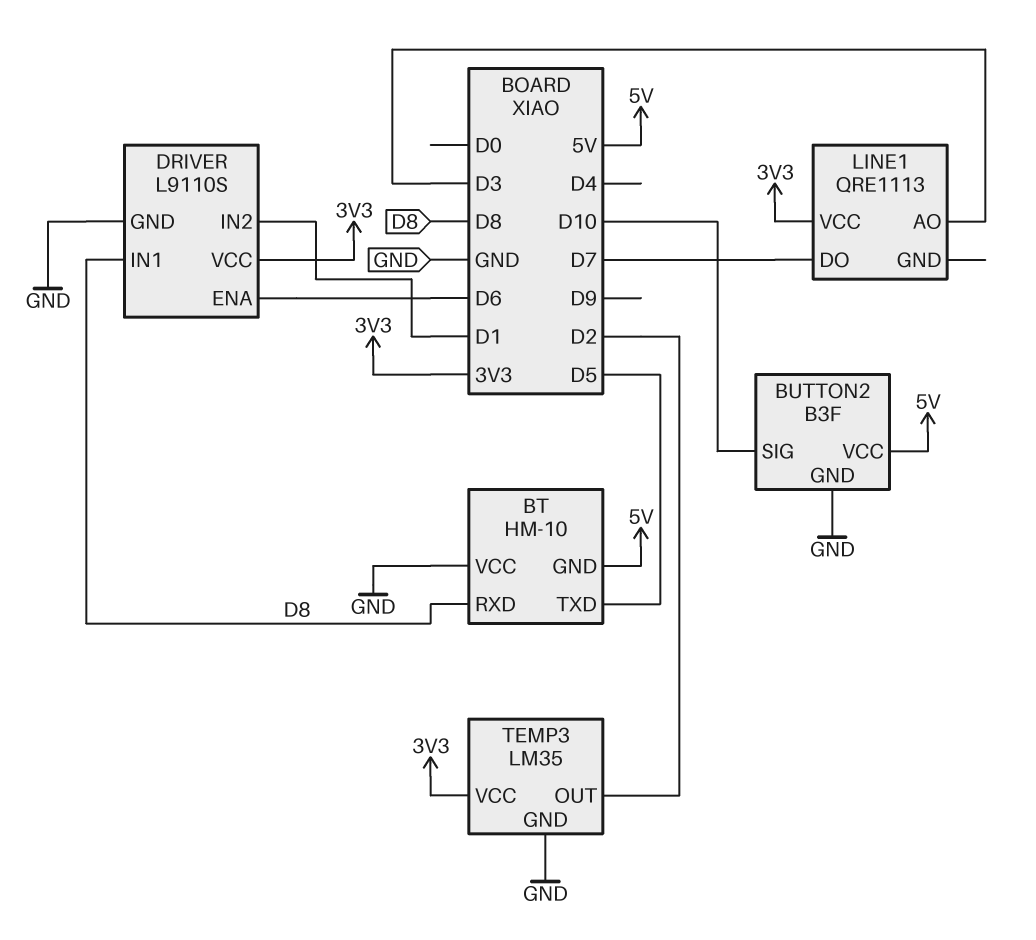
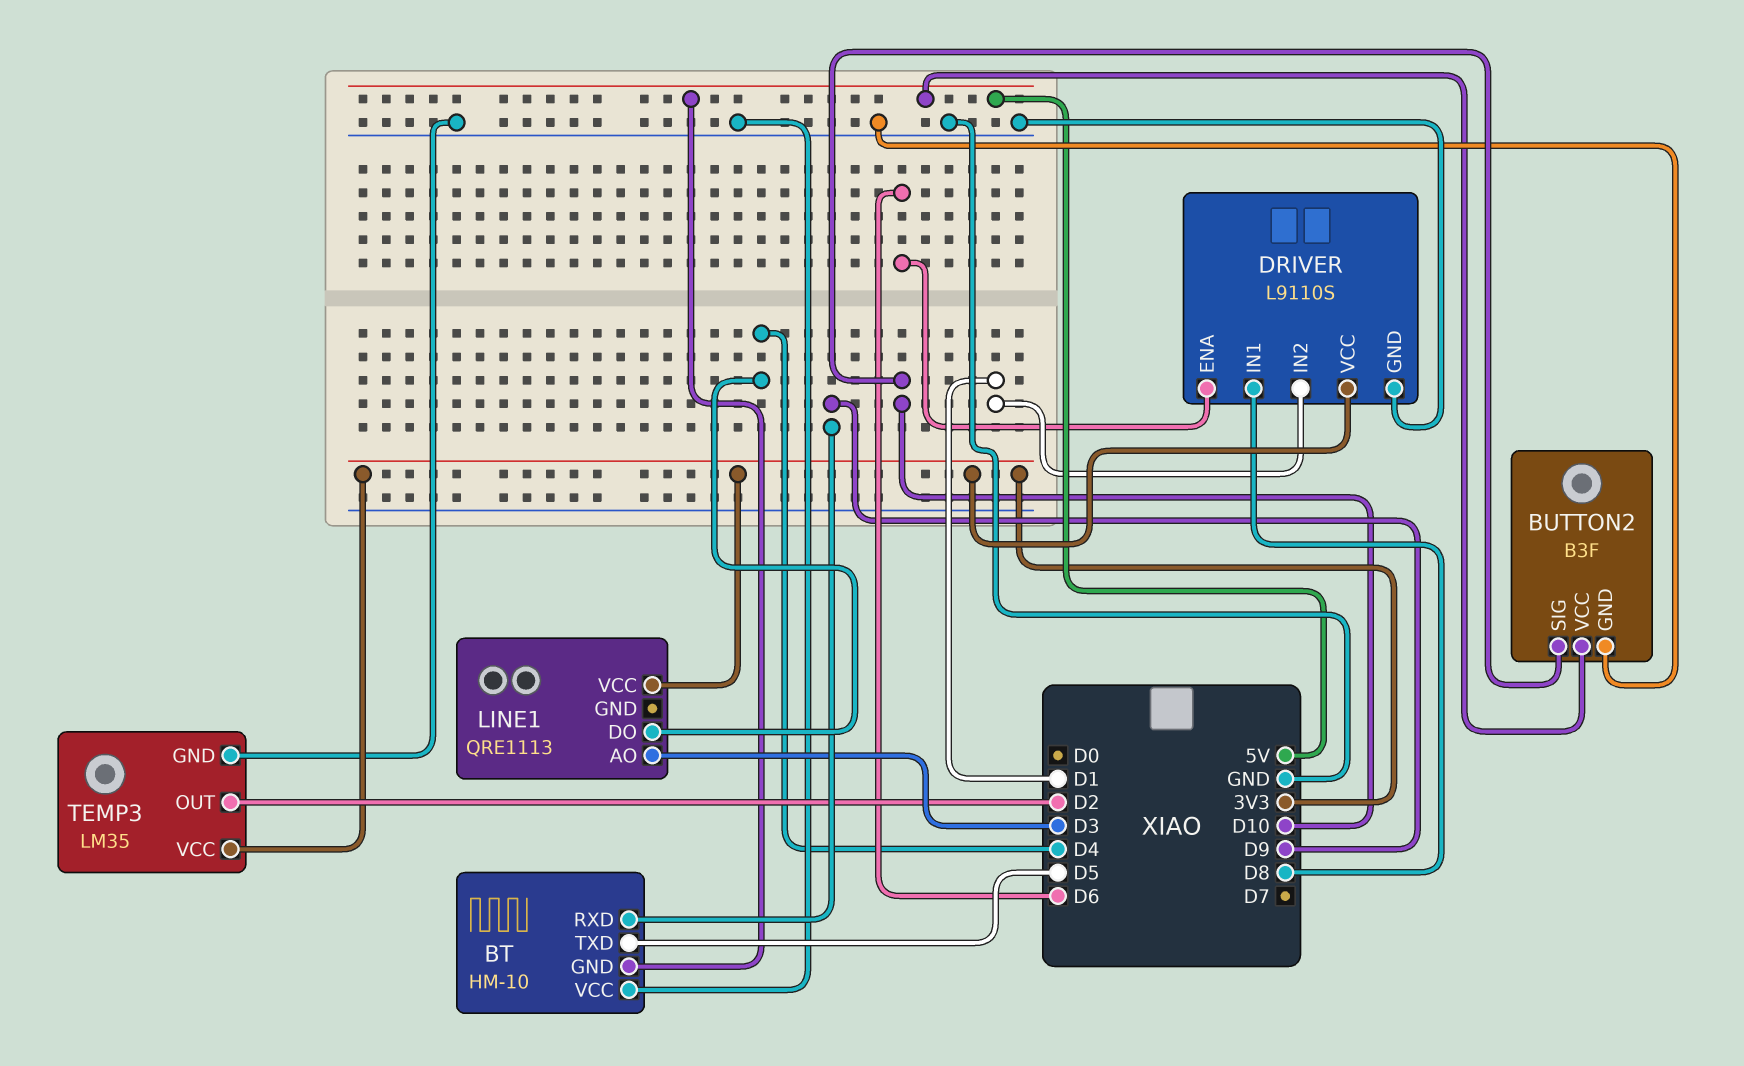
BT pin RXD: D8 -> D9
LINE1 pin DO: D7 -> D4

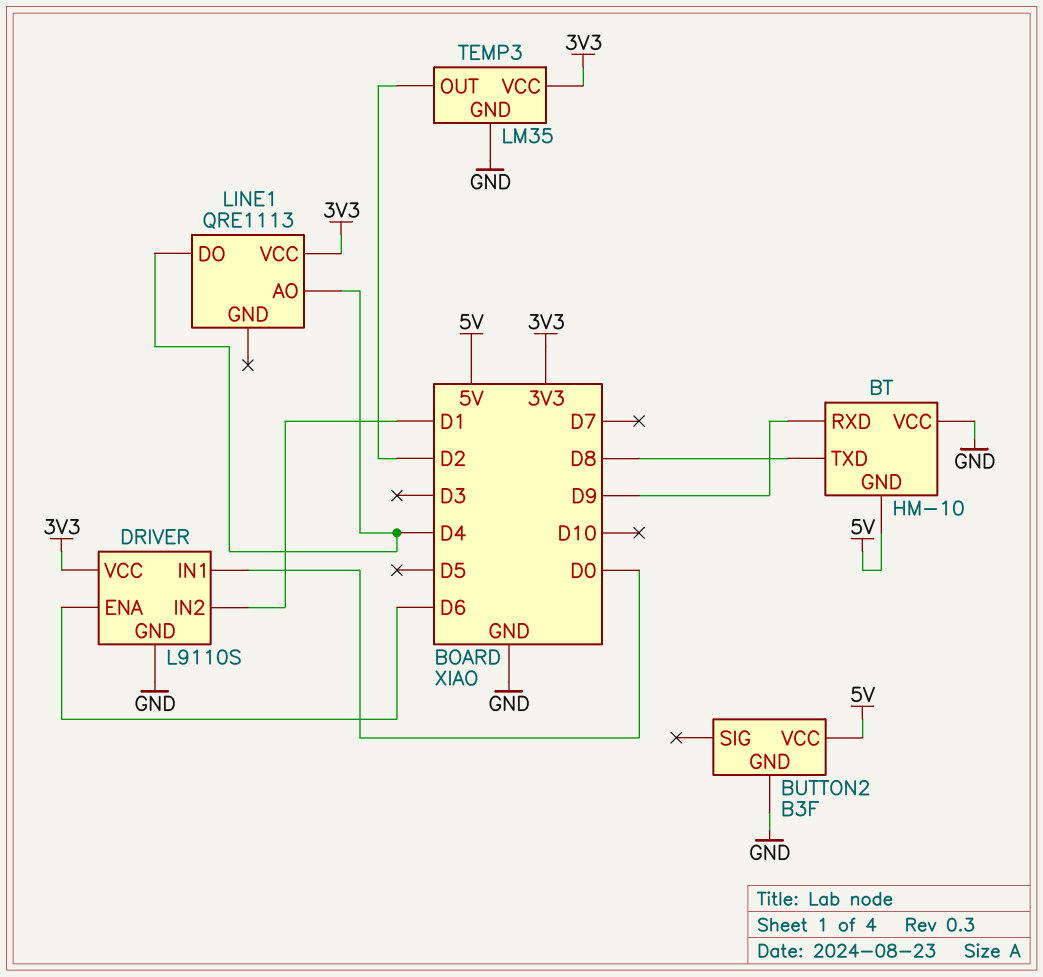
BT pin TXD: D5 -> D8
BUTTON2 pin SIG: D10 -> none
DRIVER pin IN1: D8 -> D0
LINE1 pin AO: D3 -> D4

